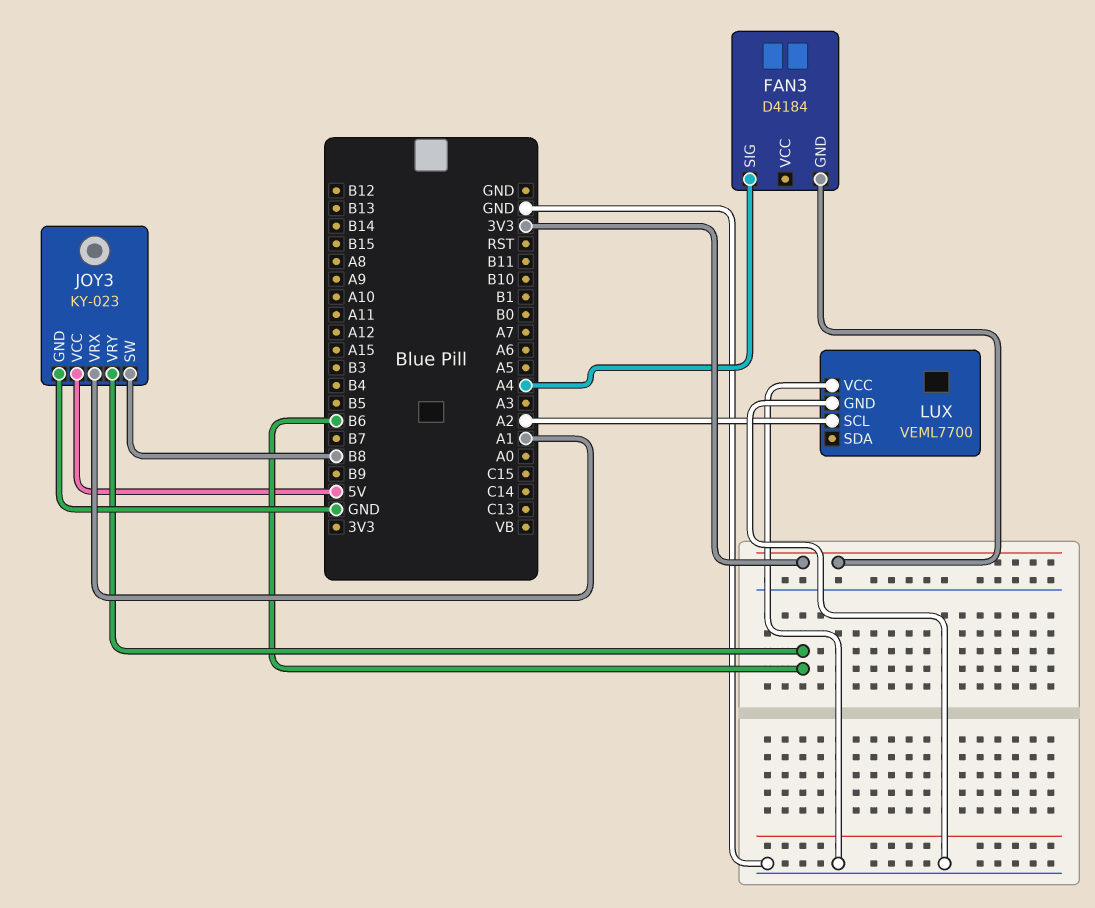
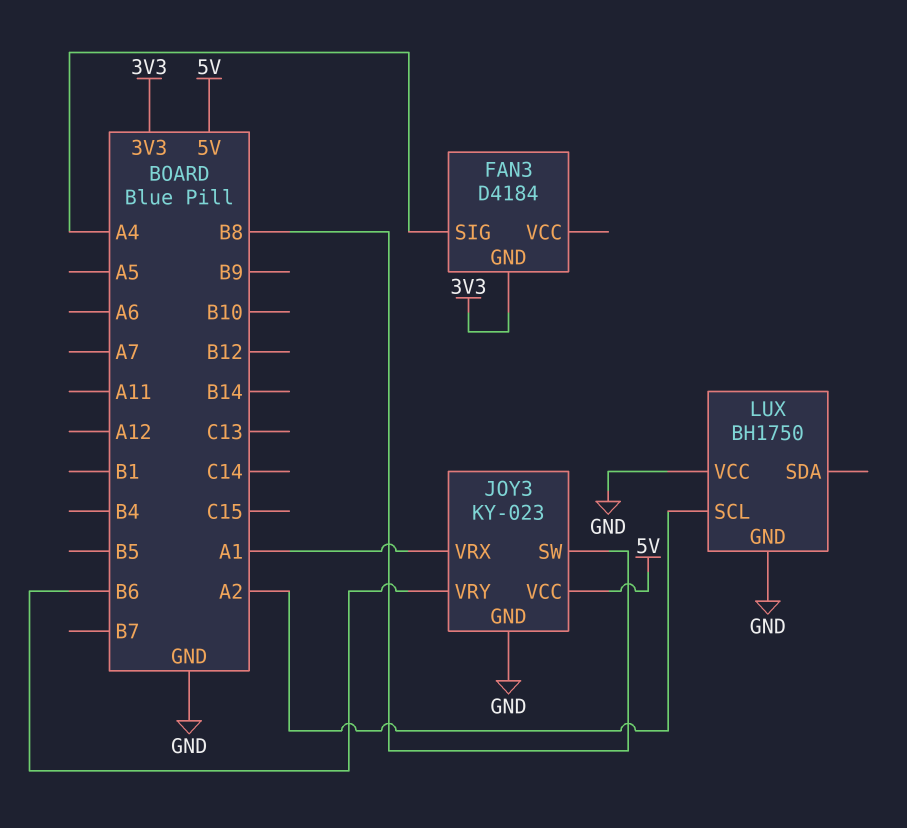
LUX: VEML7700 -> BH1750

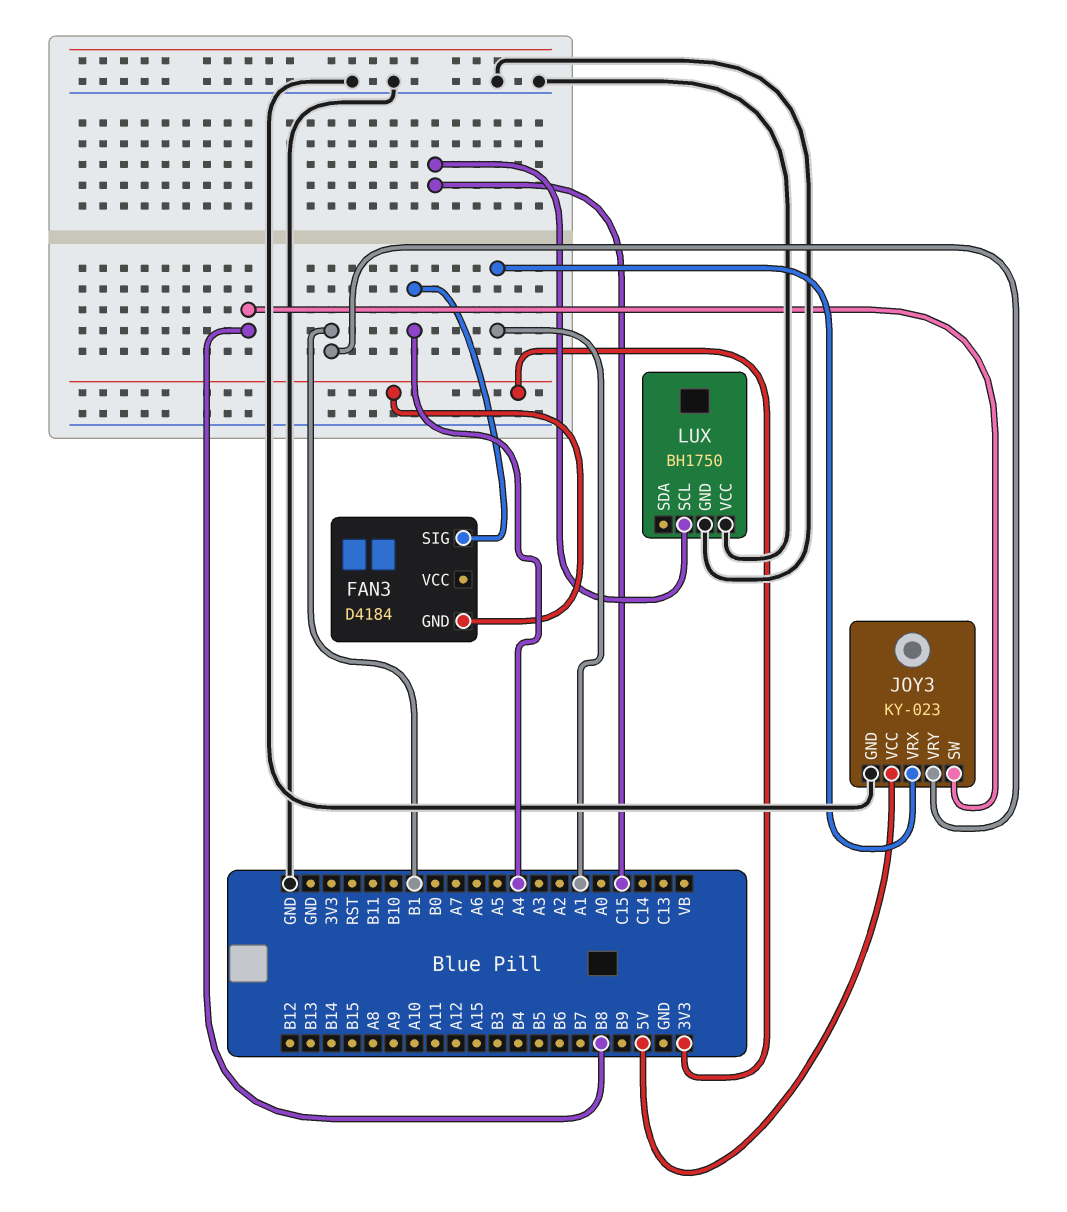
JOY3 pin VRY: B6 -> B1
LUX pin SCL: A2 -> C15

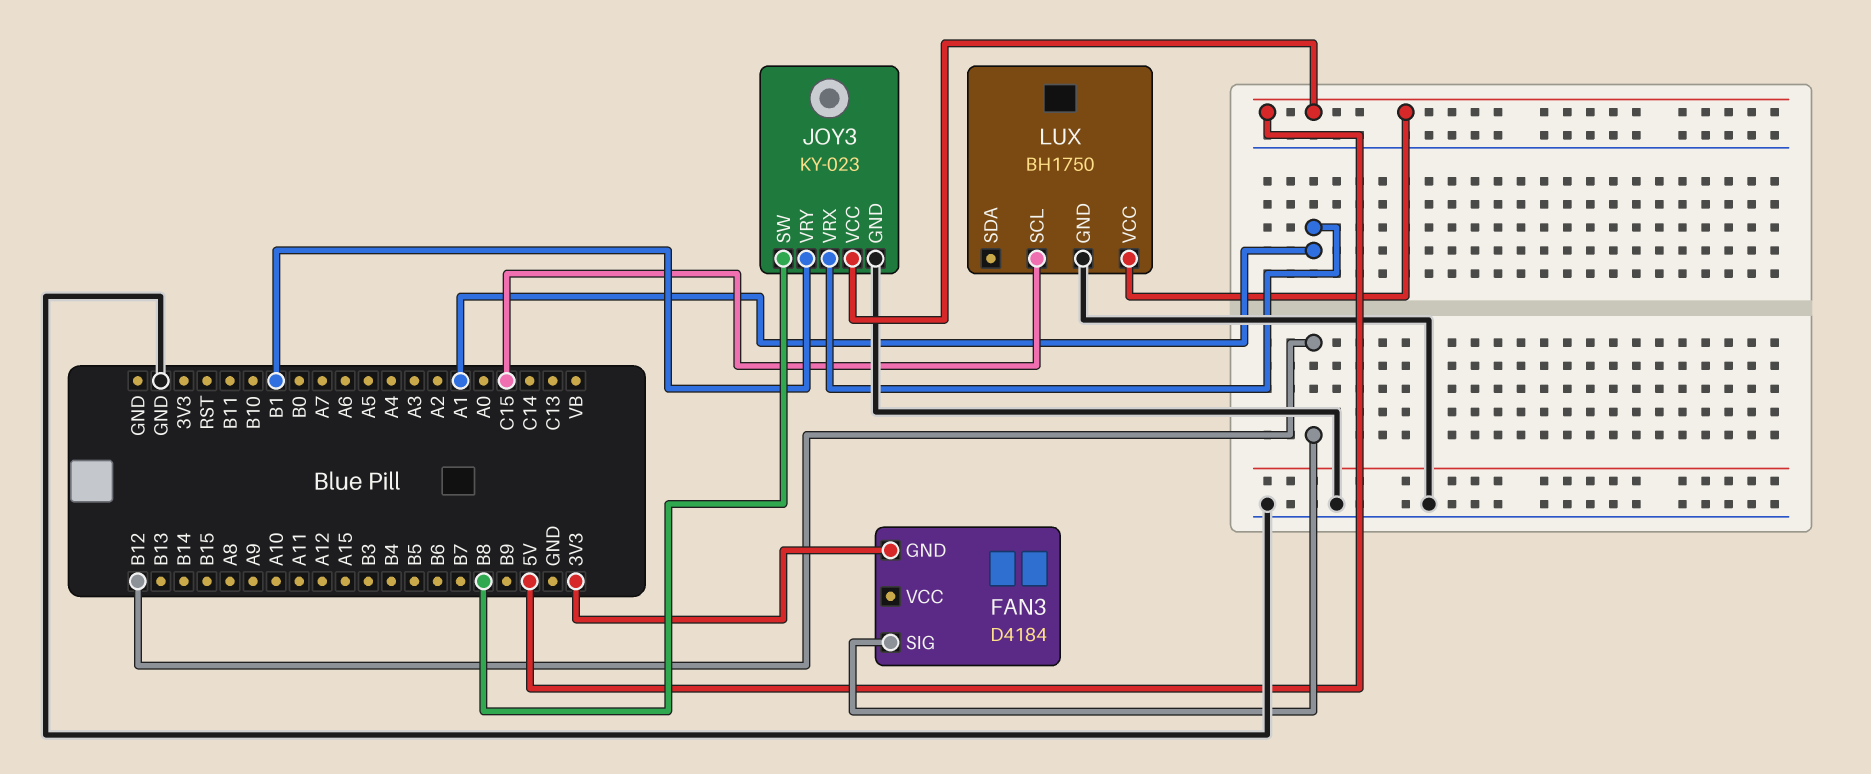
FAN3 pin SIG: A4 -> B12
LUX pin VCC: GND -> 5V

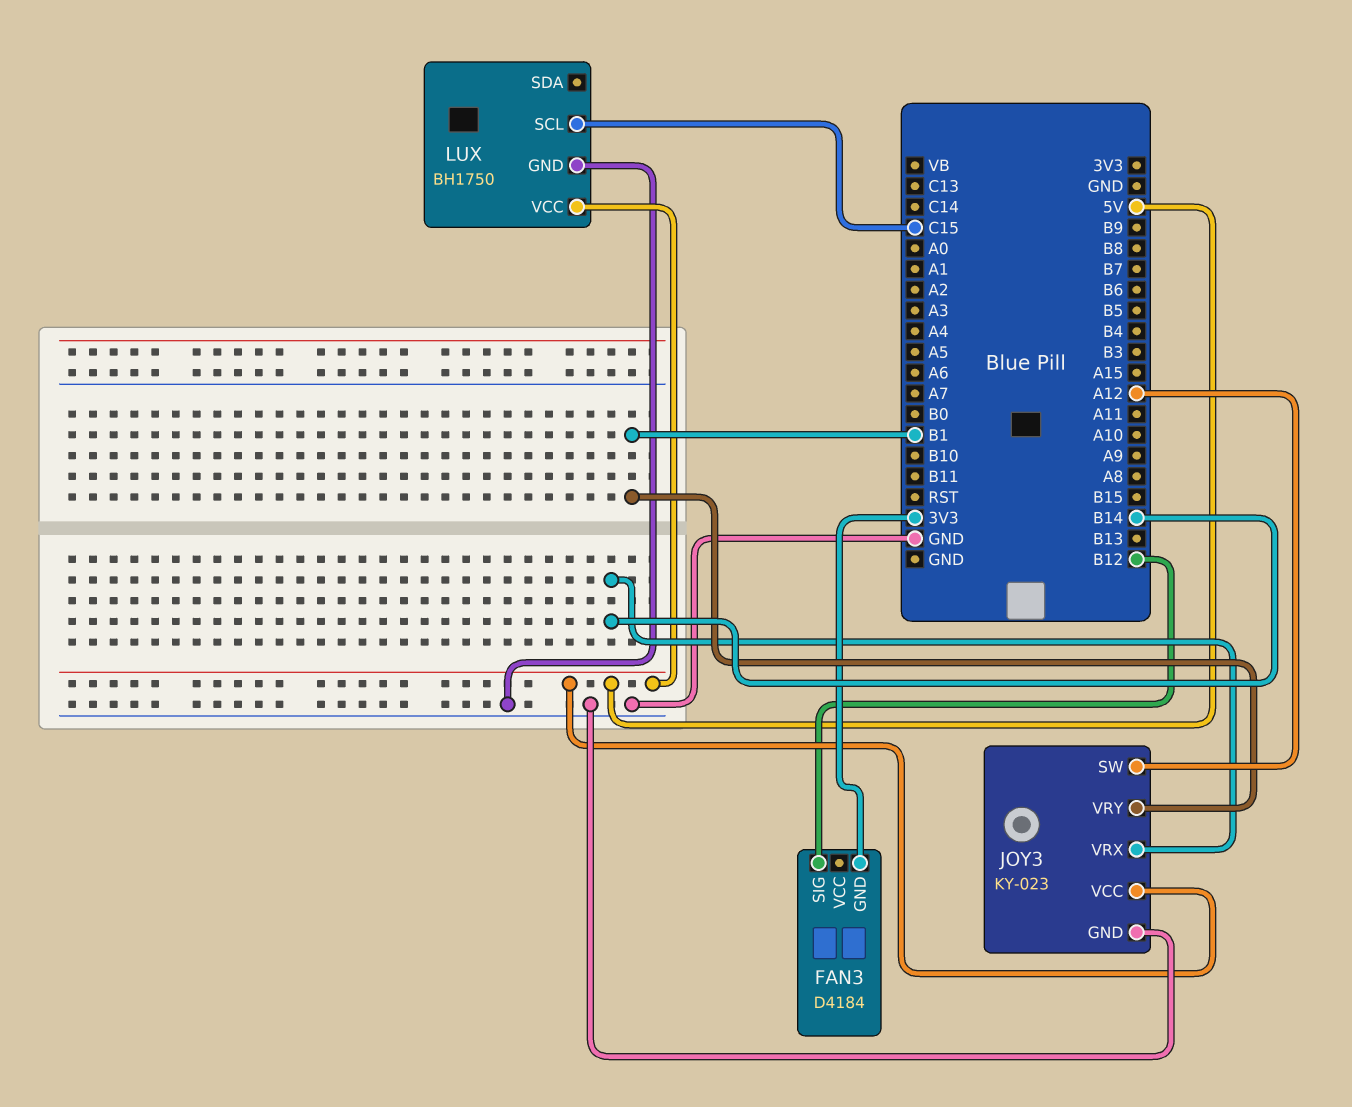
JOY3 pin SW: B8 -> A12
JOY3 pin VRX: A1 -> B14

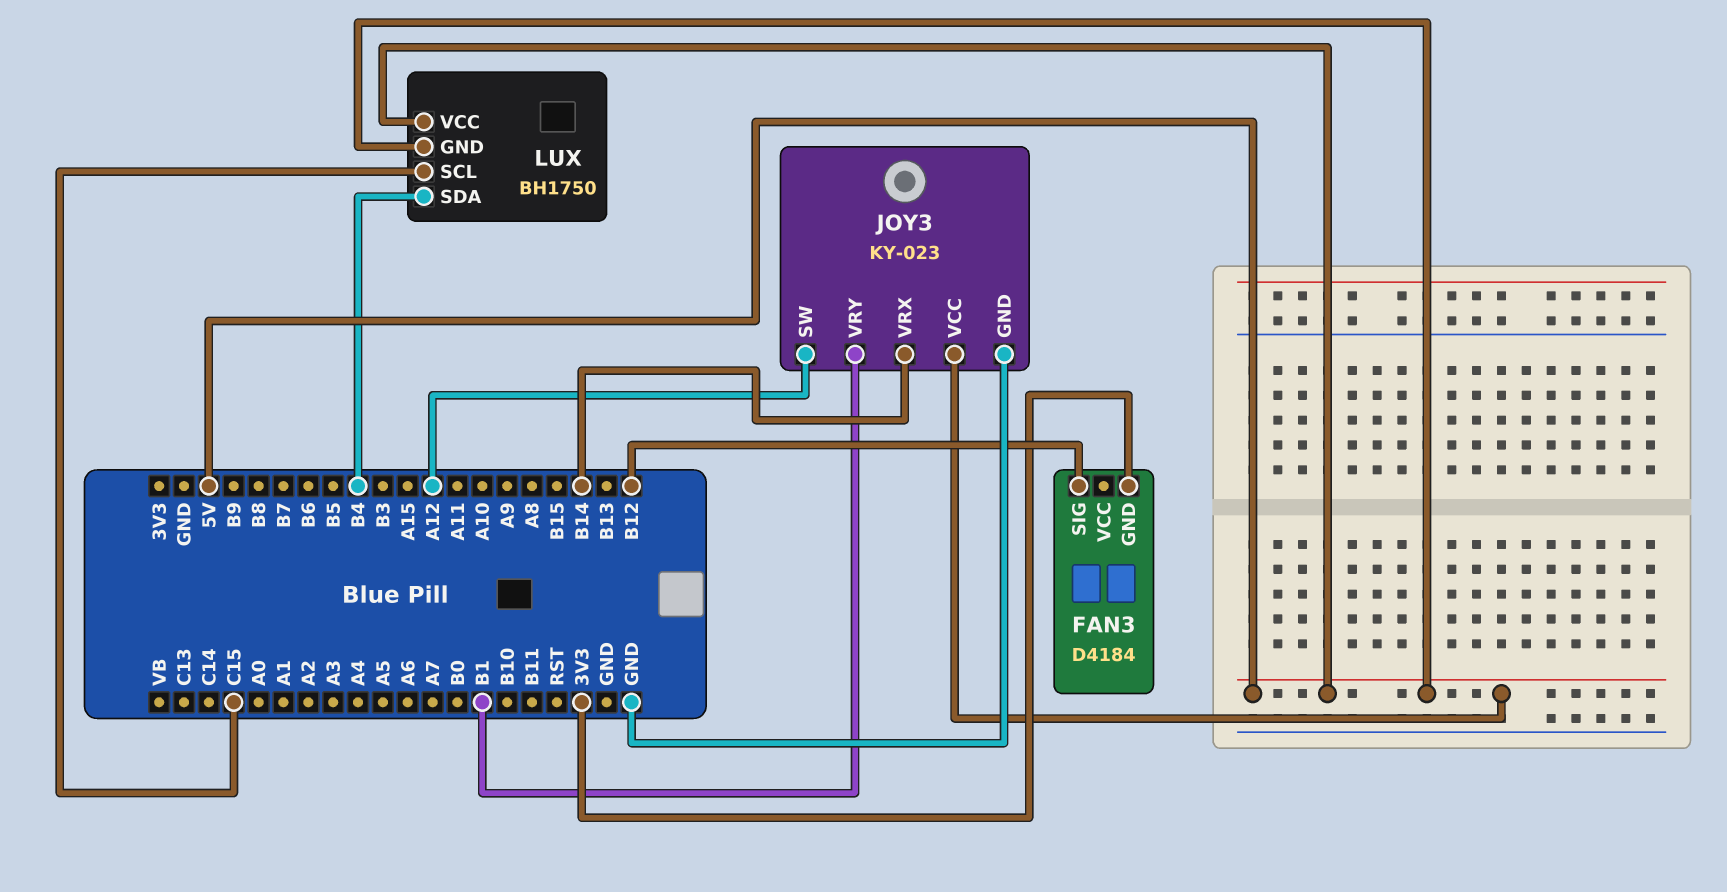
LUX pin GND: GND -> 5V
LUX pin SDA: none -> B4

